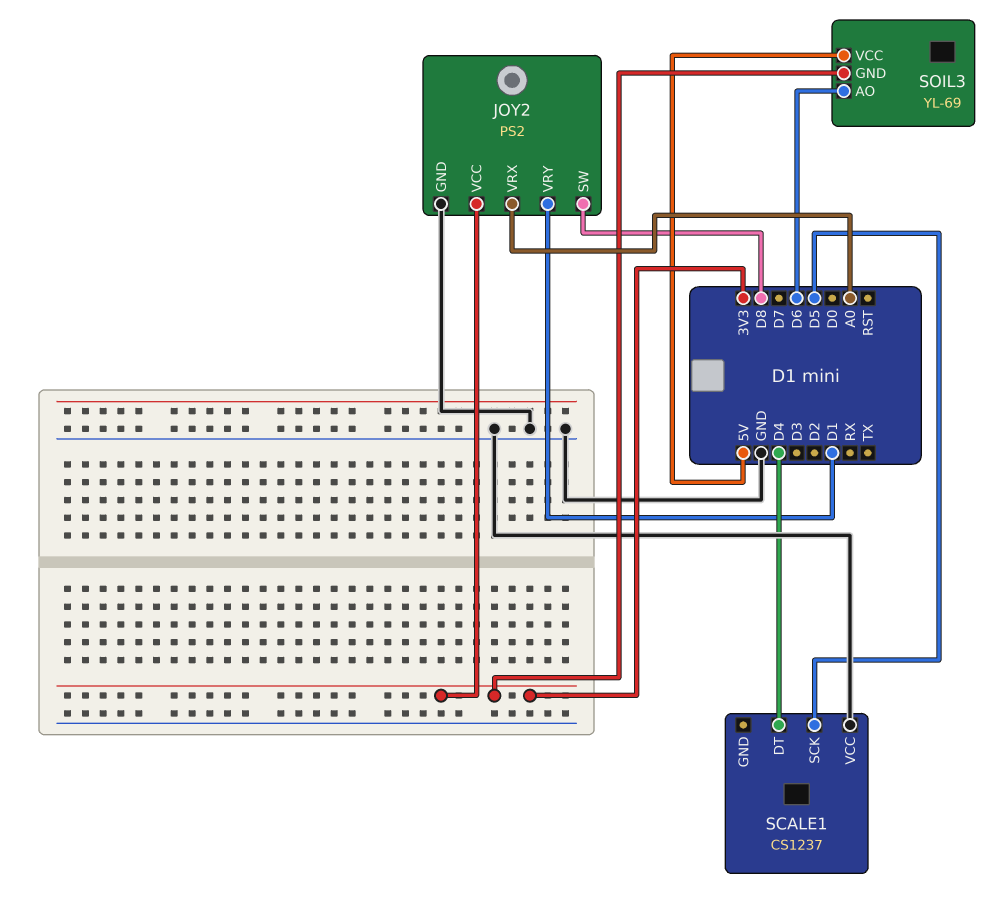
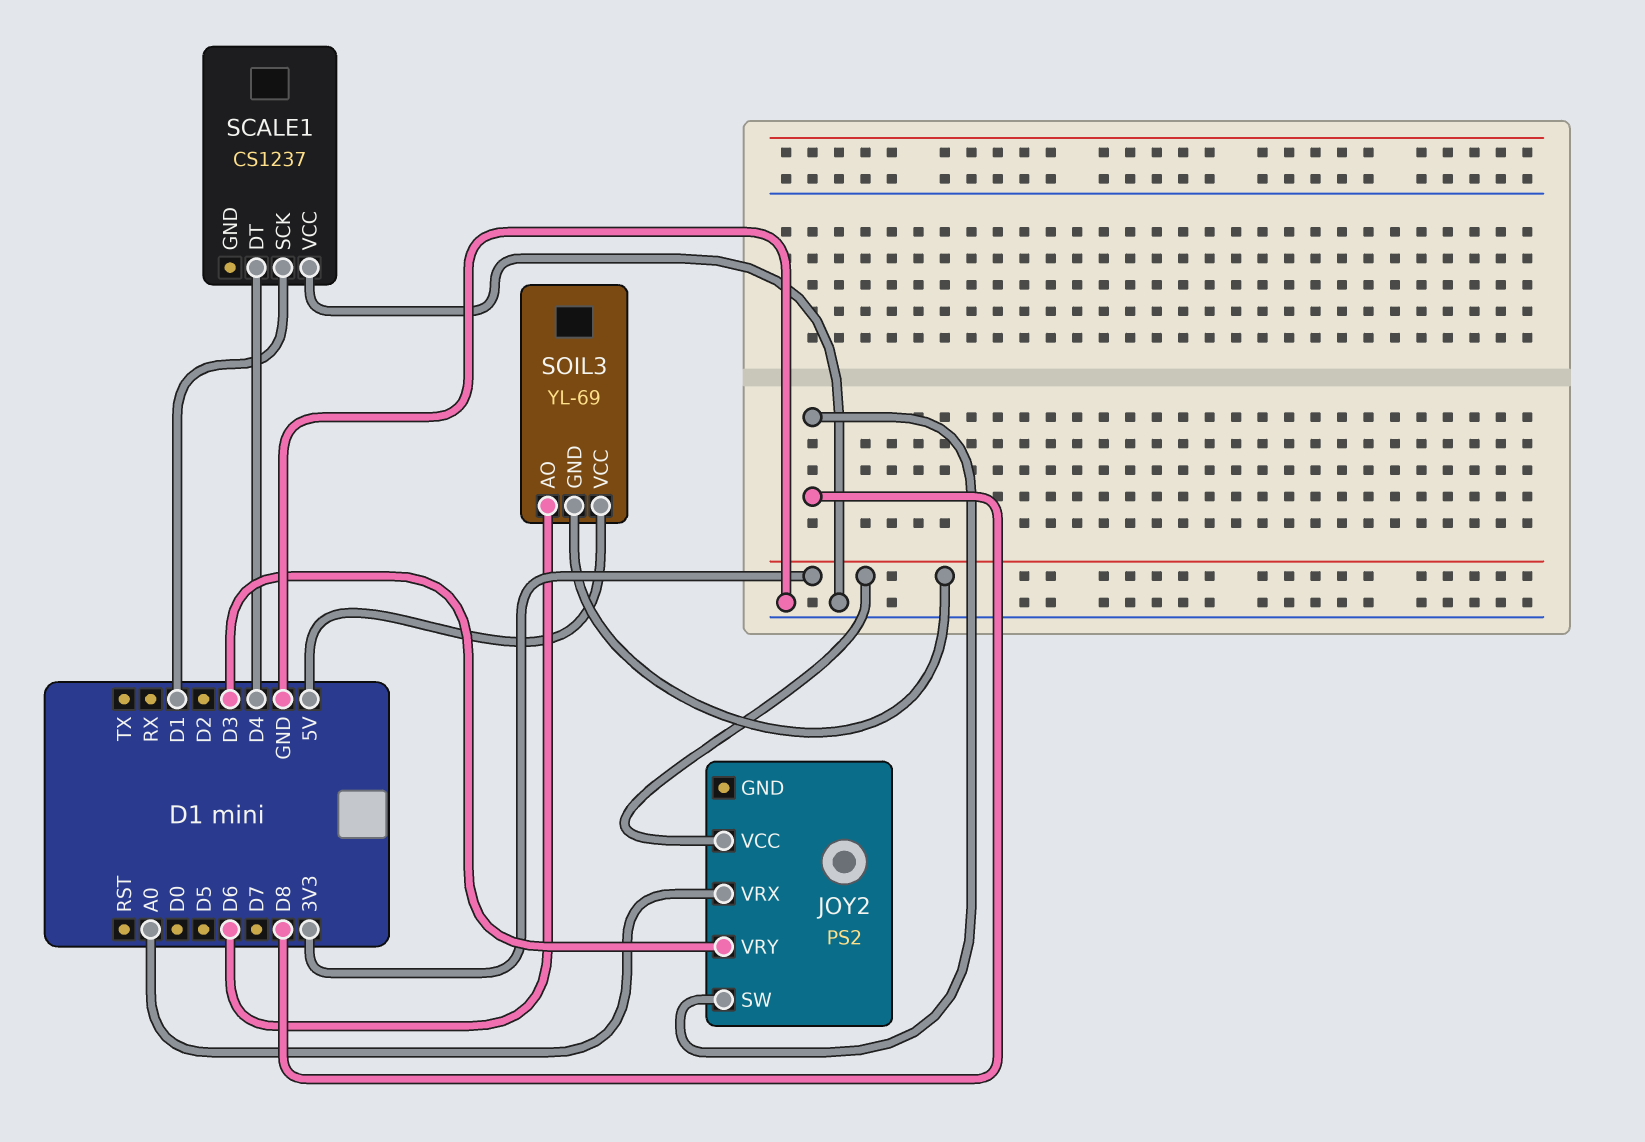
JOY2 pin GND: GND -> none
JOY2 pin VRY: D1 -> D3
SCALE1 pin SCK: D5 -> D1

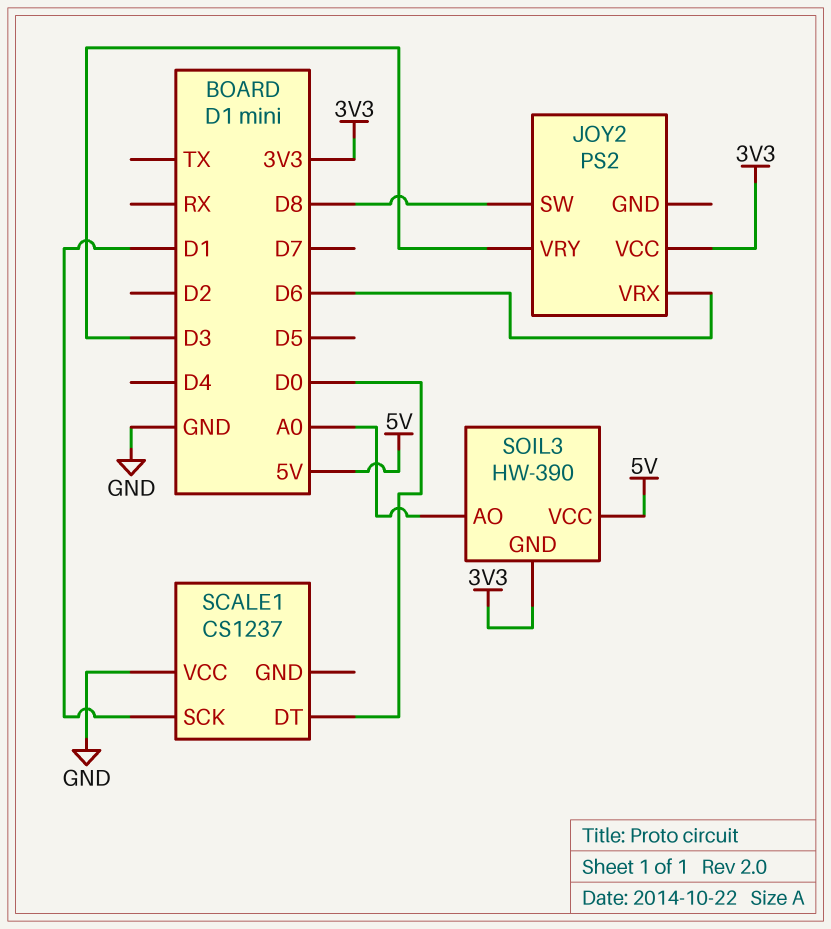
JOY2 pin VRX: A0 -> D6
SCALE1 pin DT: D4 -> D0
SOIL3: YL-69 -> HW-390
SOIL3 pin AO: D6 -> A0

